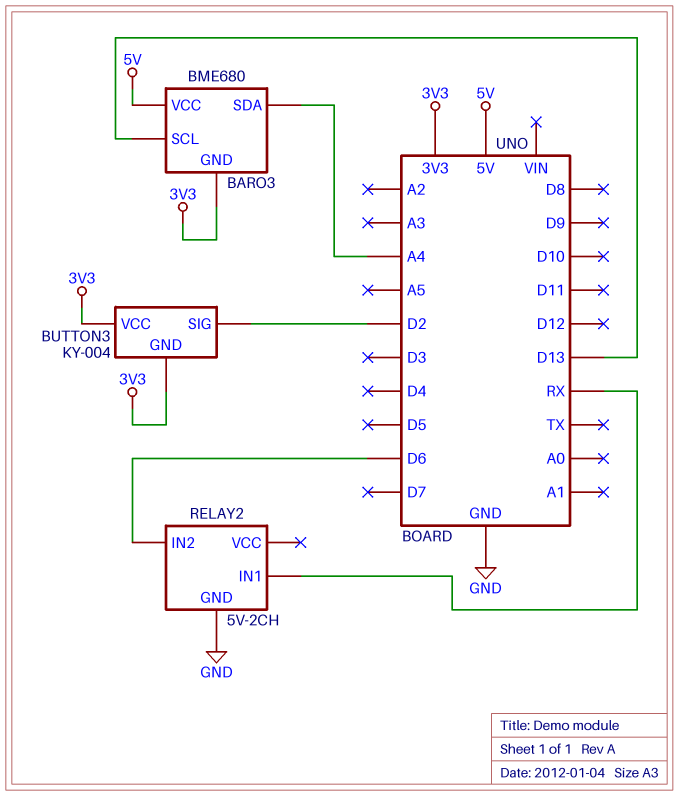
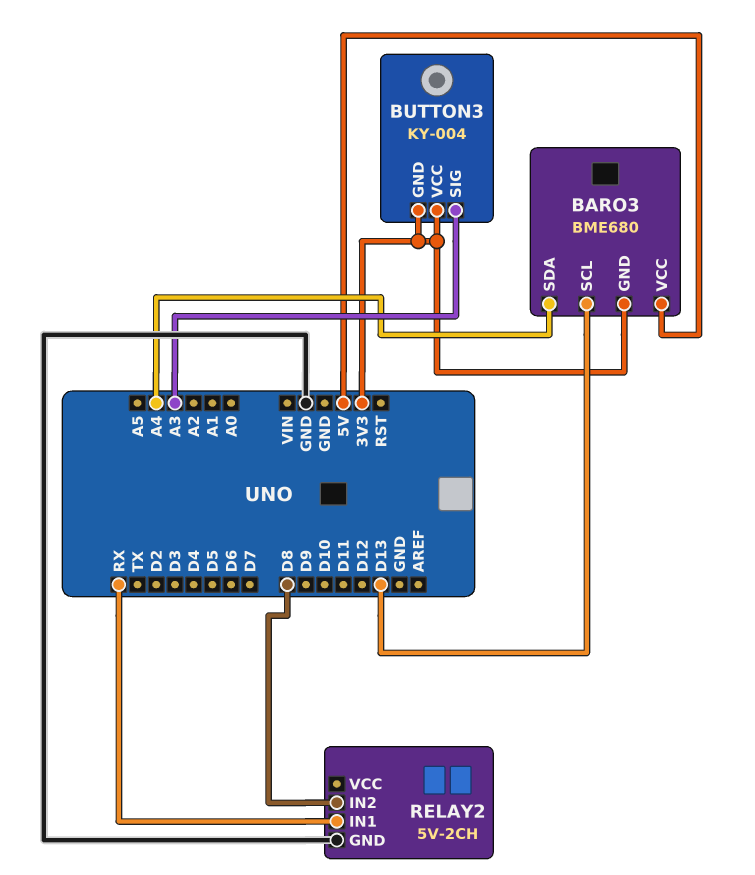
BUTTON3 pin SIG: D2 -> A3
RELAY2 pin IN2: D6 -> D8

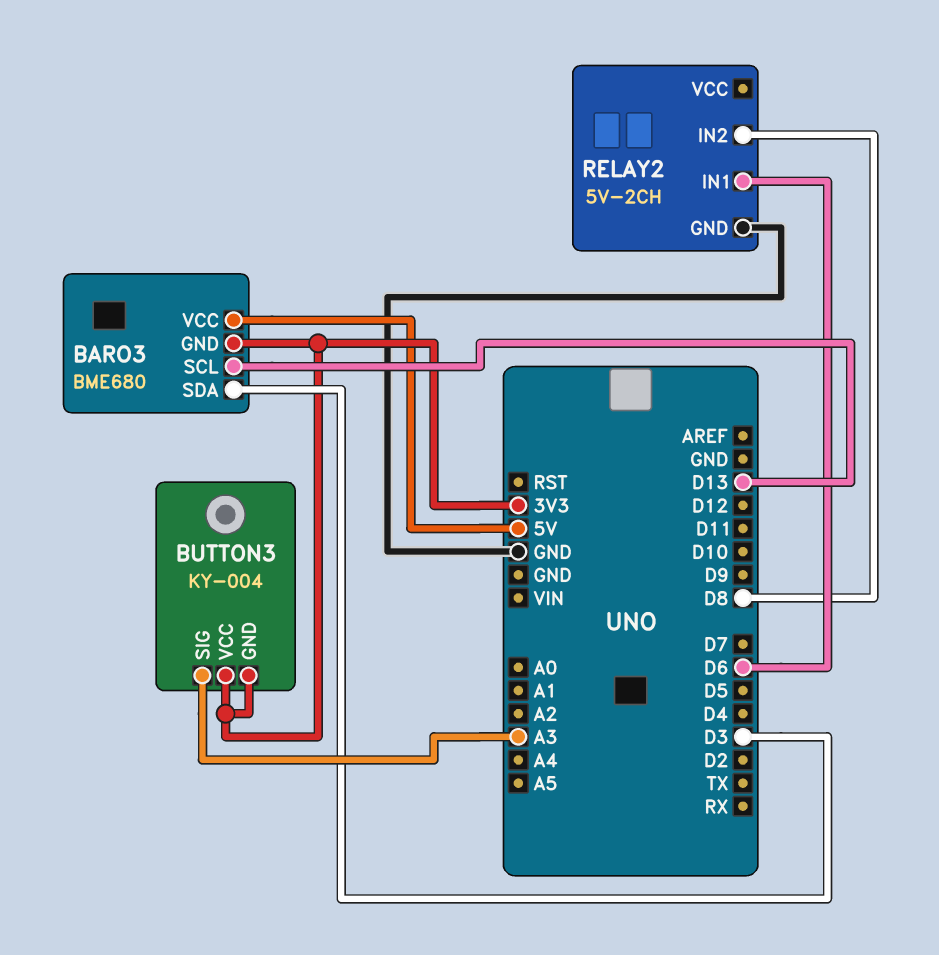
BARO3 pin SDA: A4 -> D3
RELAY2 pin IN1: RX -> D6

